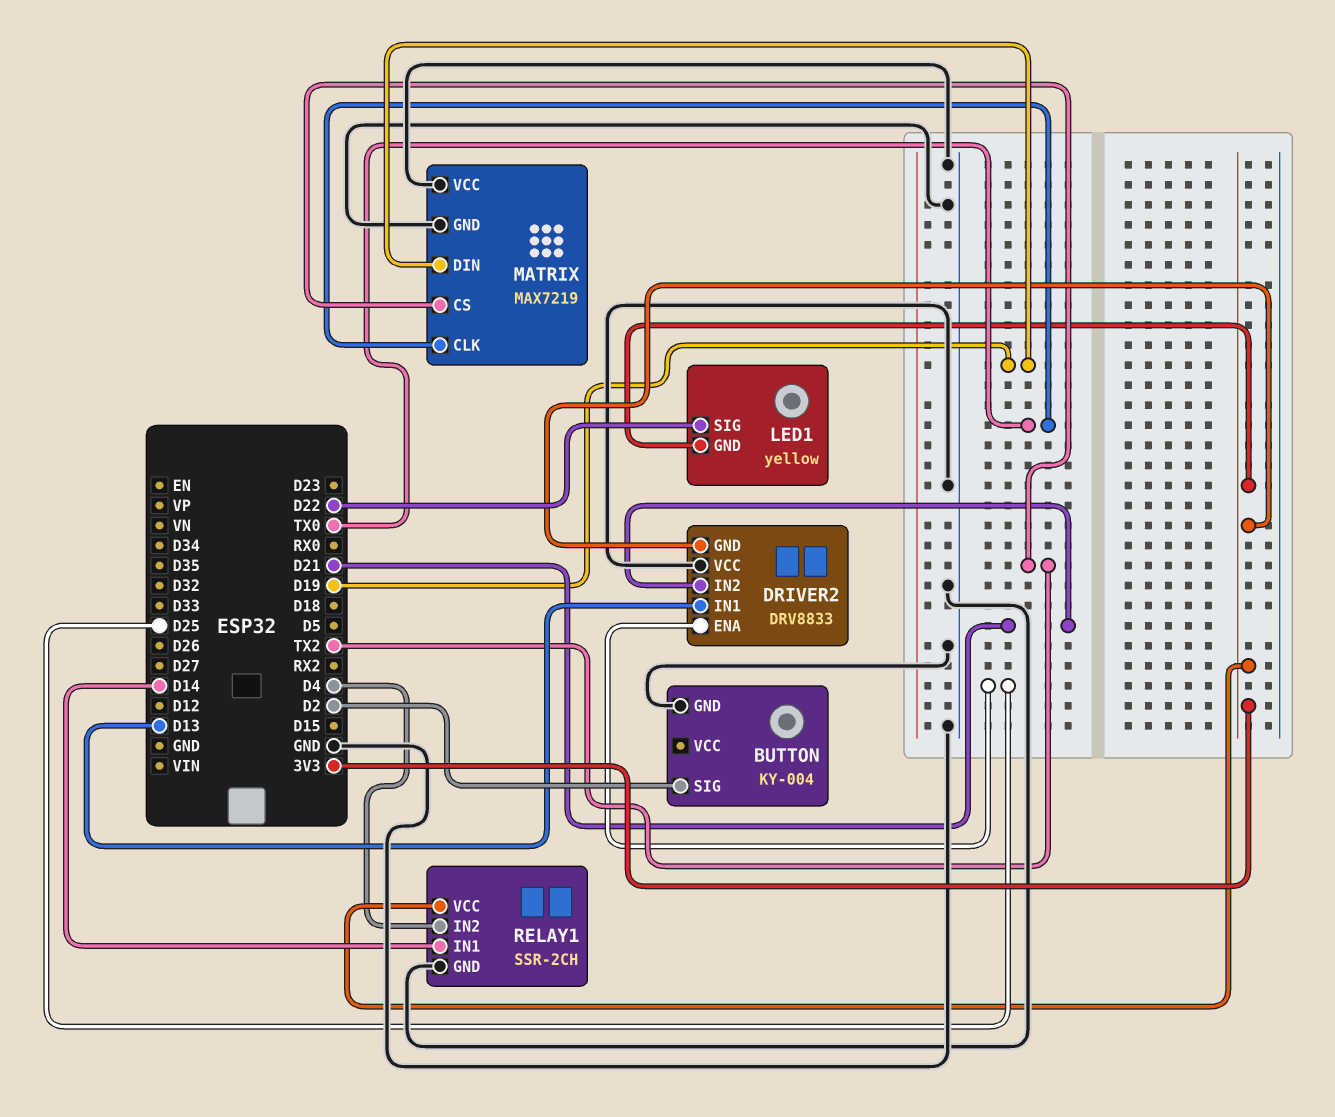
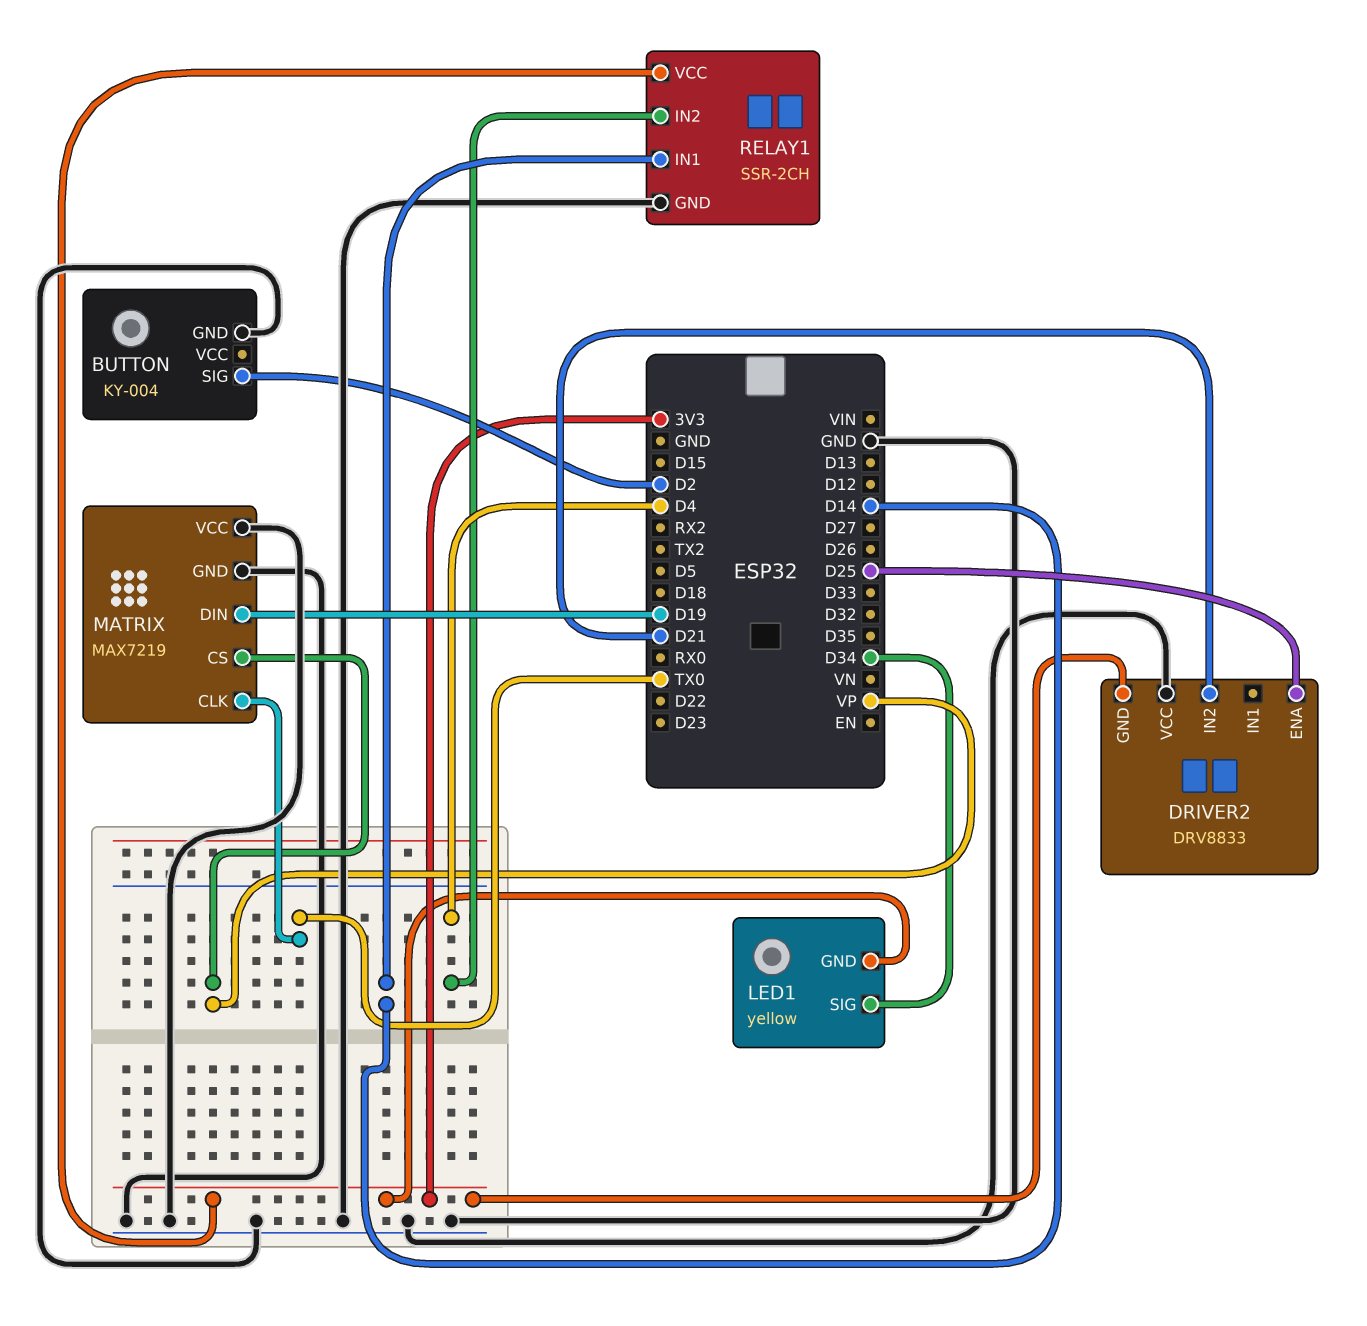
DRIVER2 pin IN1: D13 -> none
LED1 pin SIG: D22 -> D34
MATRIX pin CS: TX2 -> VP

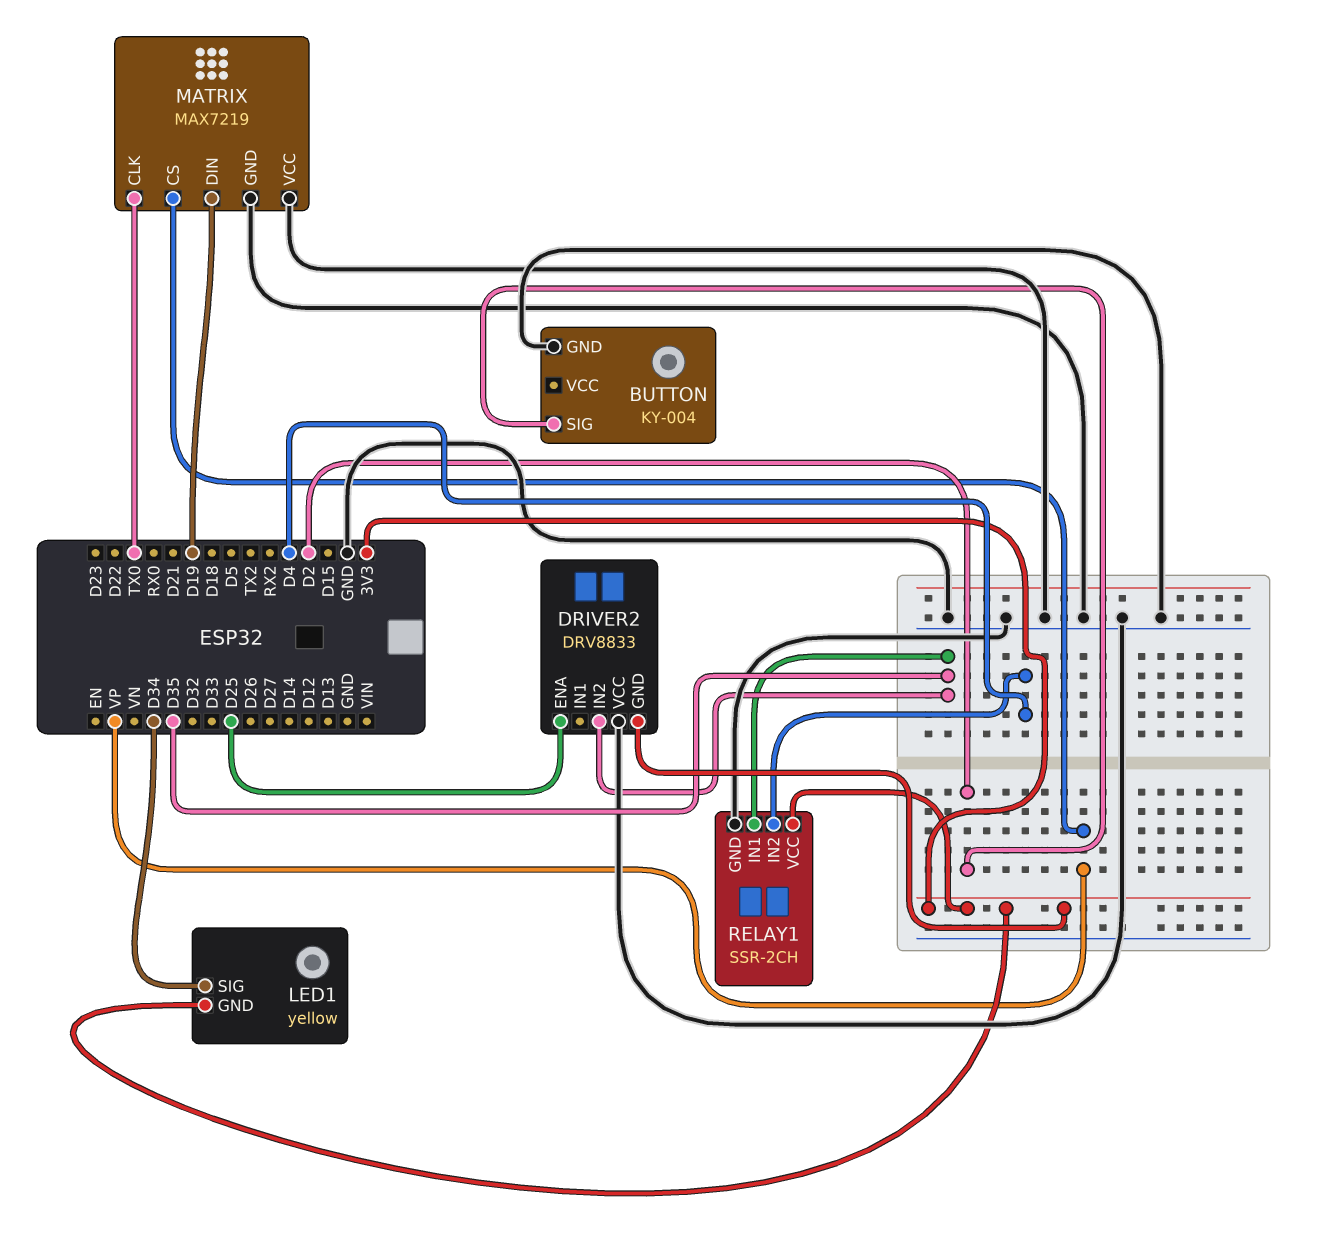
DRIVER2 pin IN2: D21 -> D35
RELAY1 pin IN1: D14 -> D35

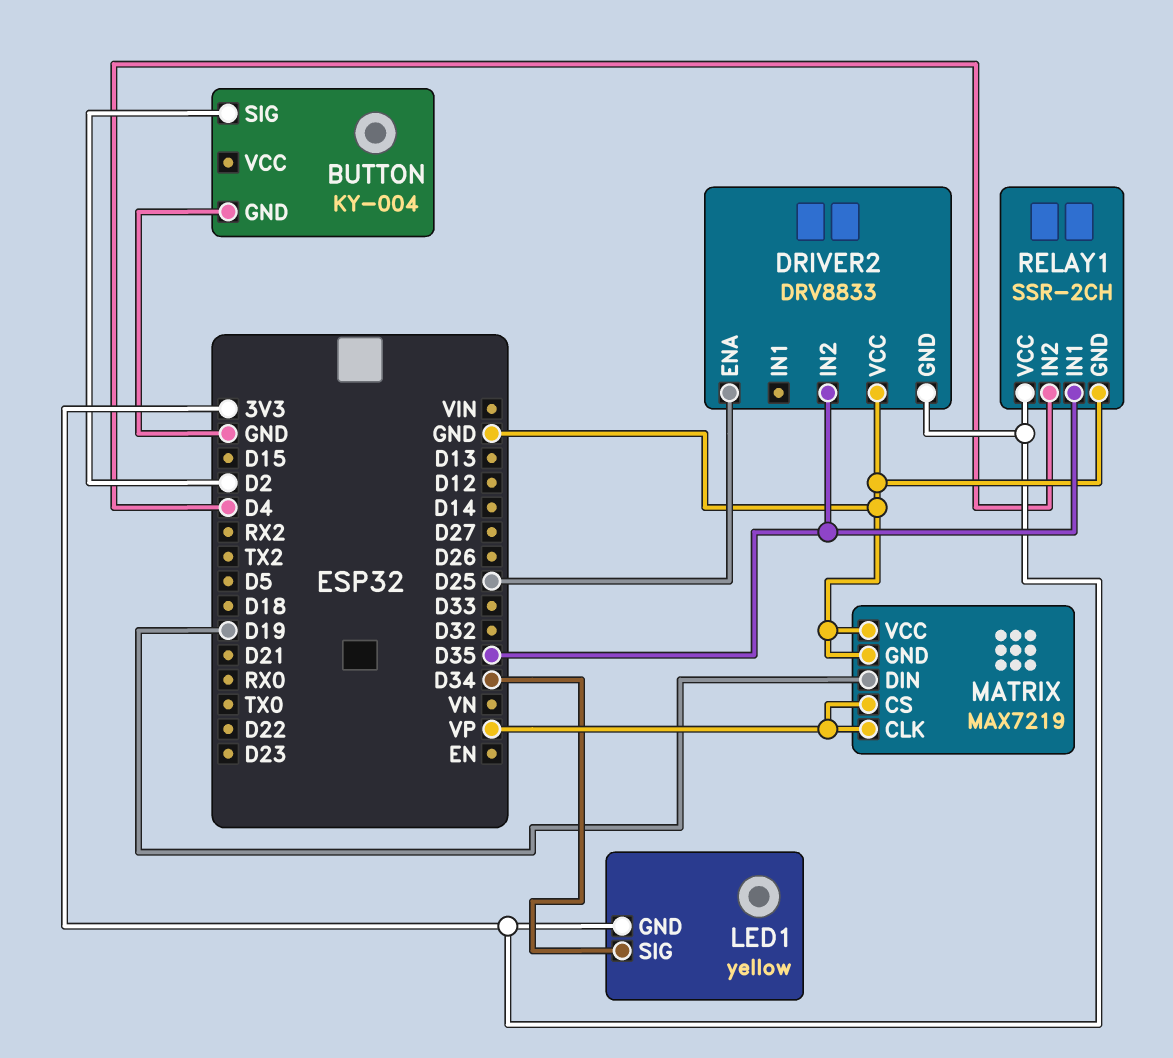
MATRIX pin CLK: TX0 -> VP

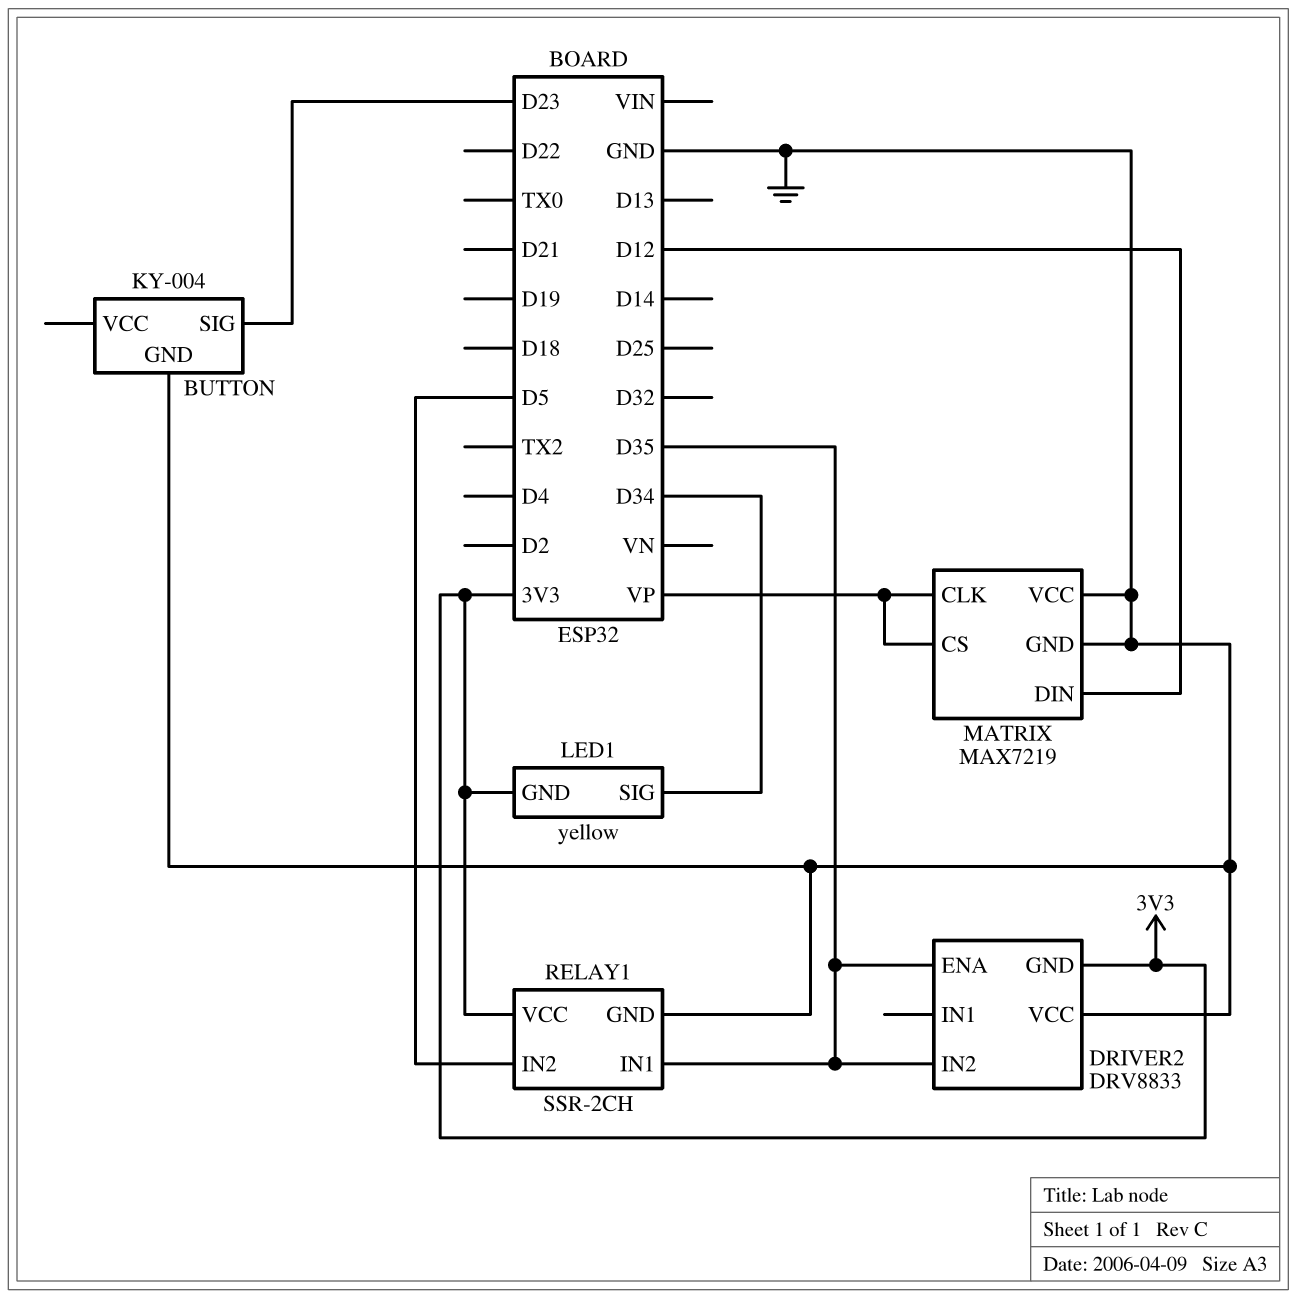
BUTTON pin SIG: D2 -> D23
DRIVER2 pin ENA: D25 -> D35
MATRIX pin DIN: D19 -> D12
RELAY1 pin IN2: D4 -> D5

